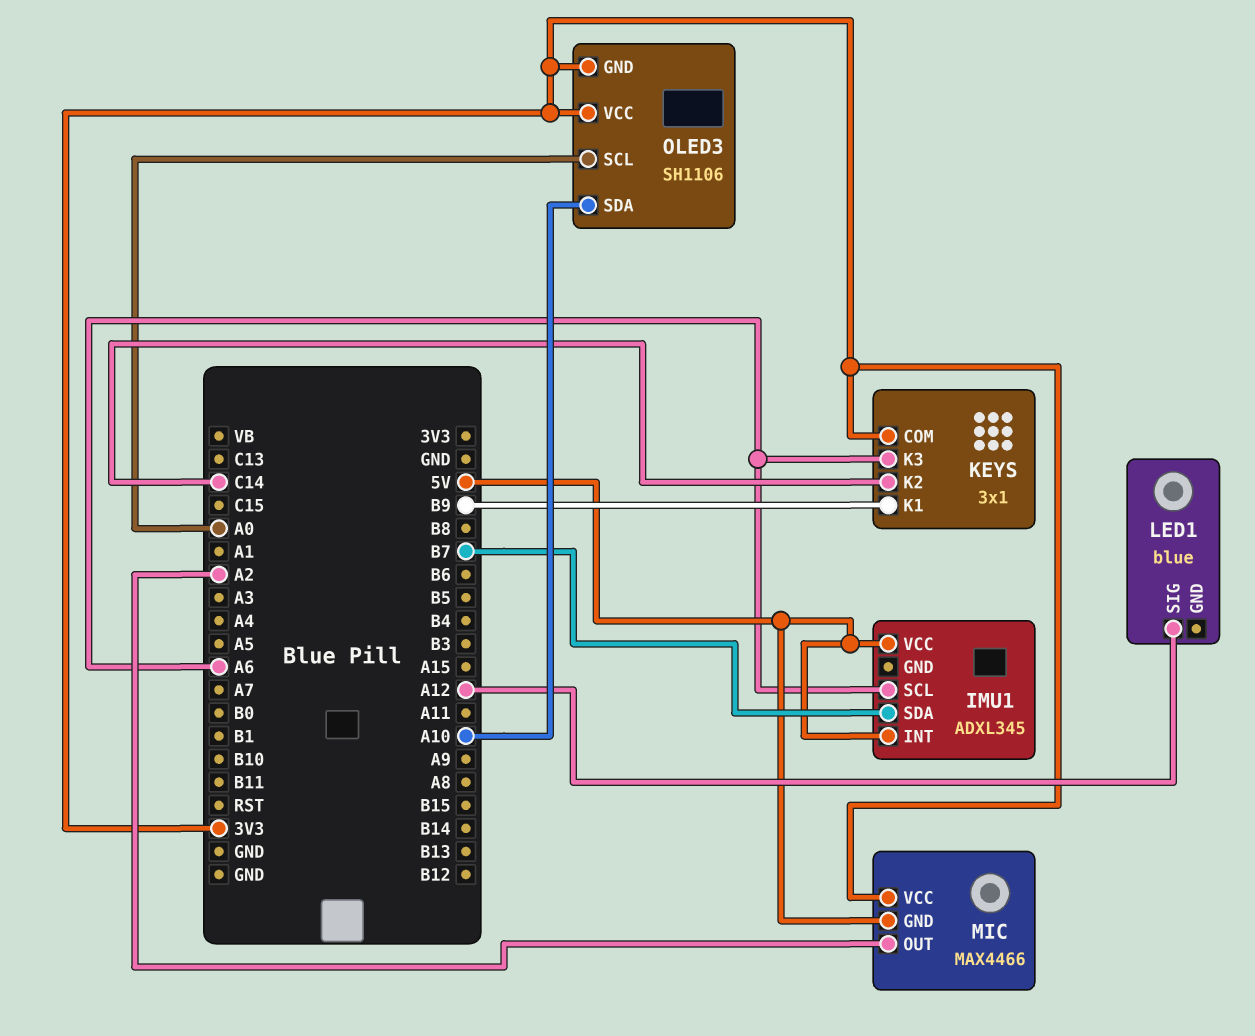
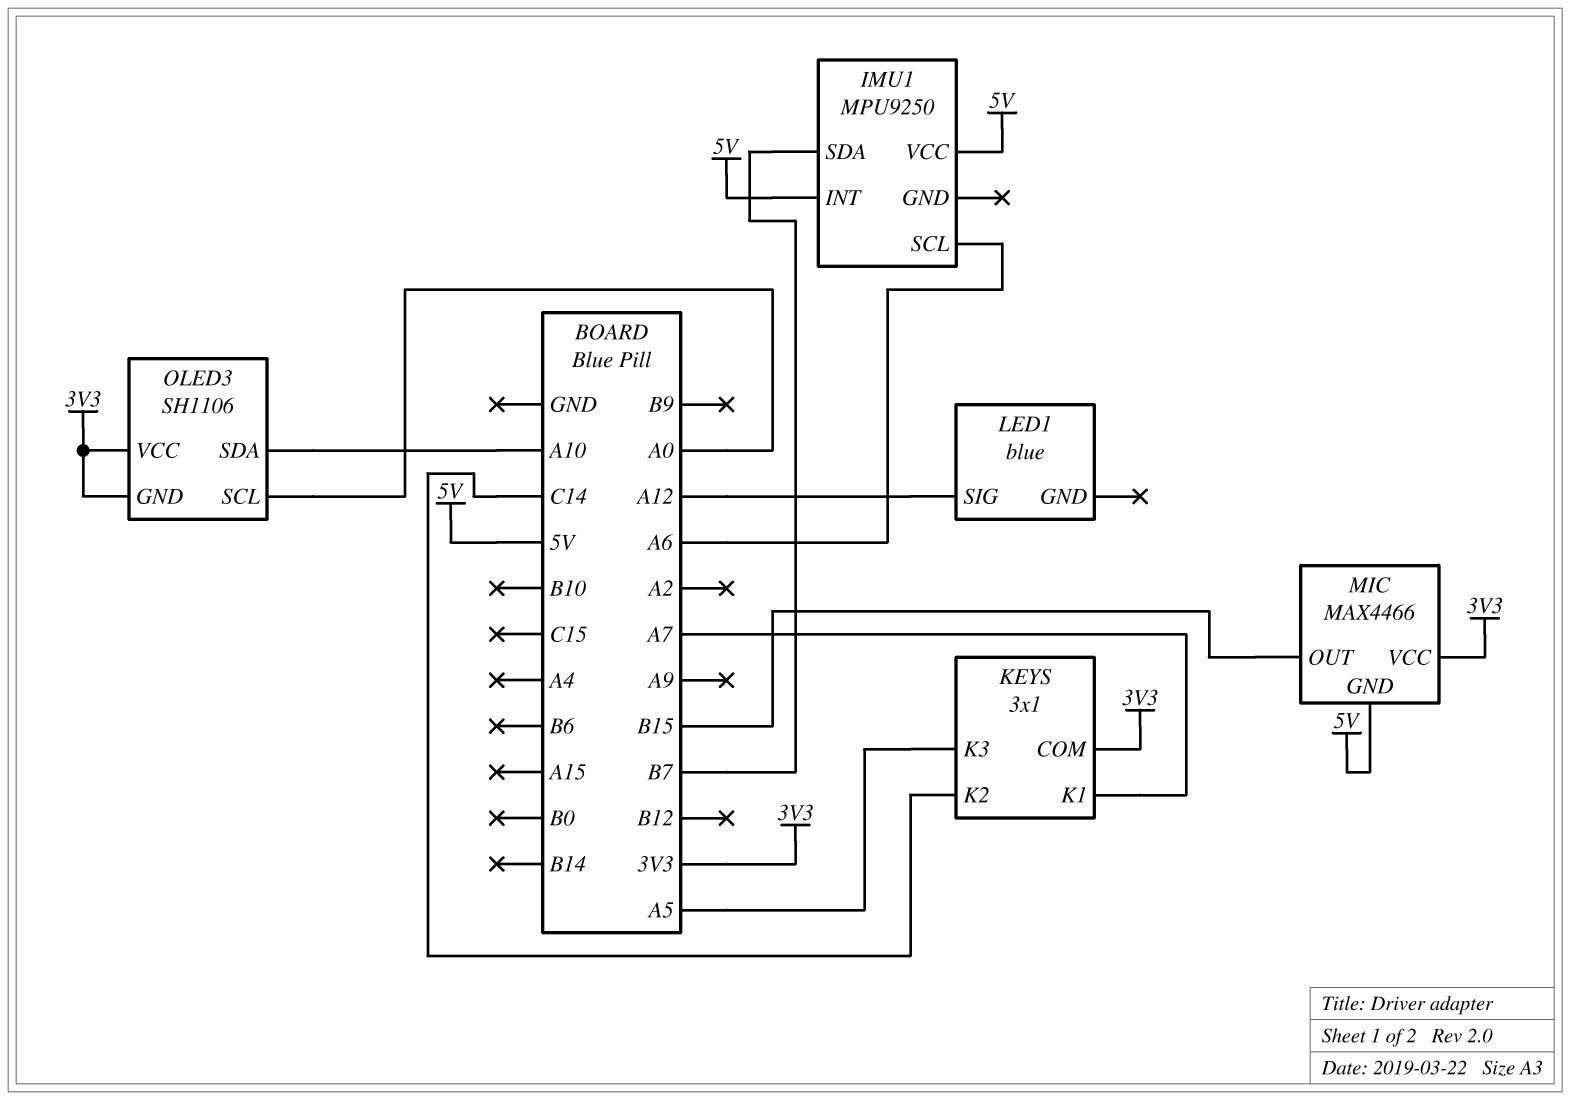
IMU1: ADXL345 -> MPU9250
KEYS pin K1: B9 -> A7
KEYS pin K3: A6 -> A5
MIC pin OUT: A2 -> B15

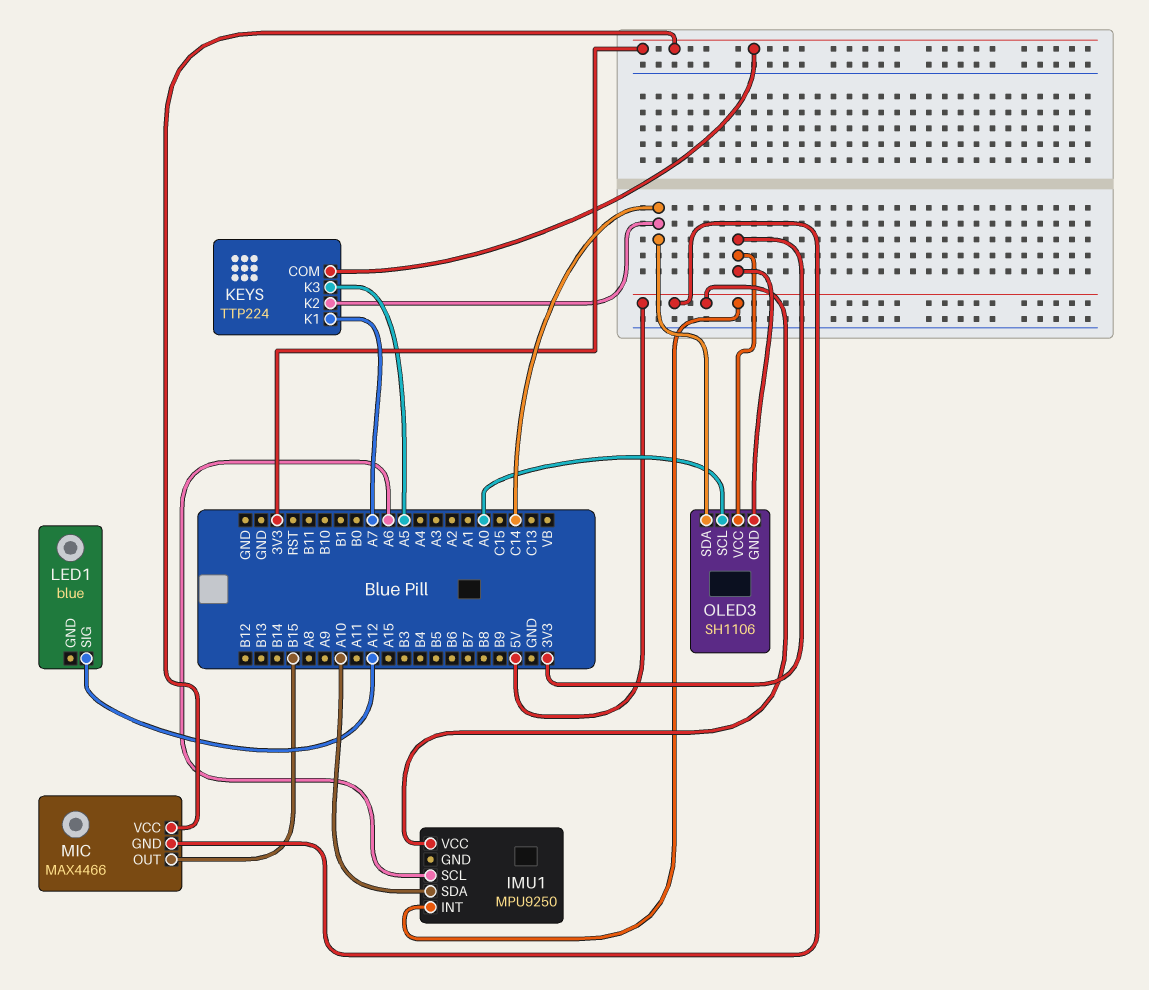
IMU1 pin SDA: B7 -> A10
KEYS: 3x1 -> TTP224
OLED3 pin SDA: A10 -> C14

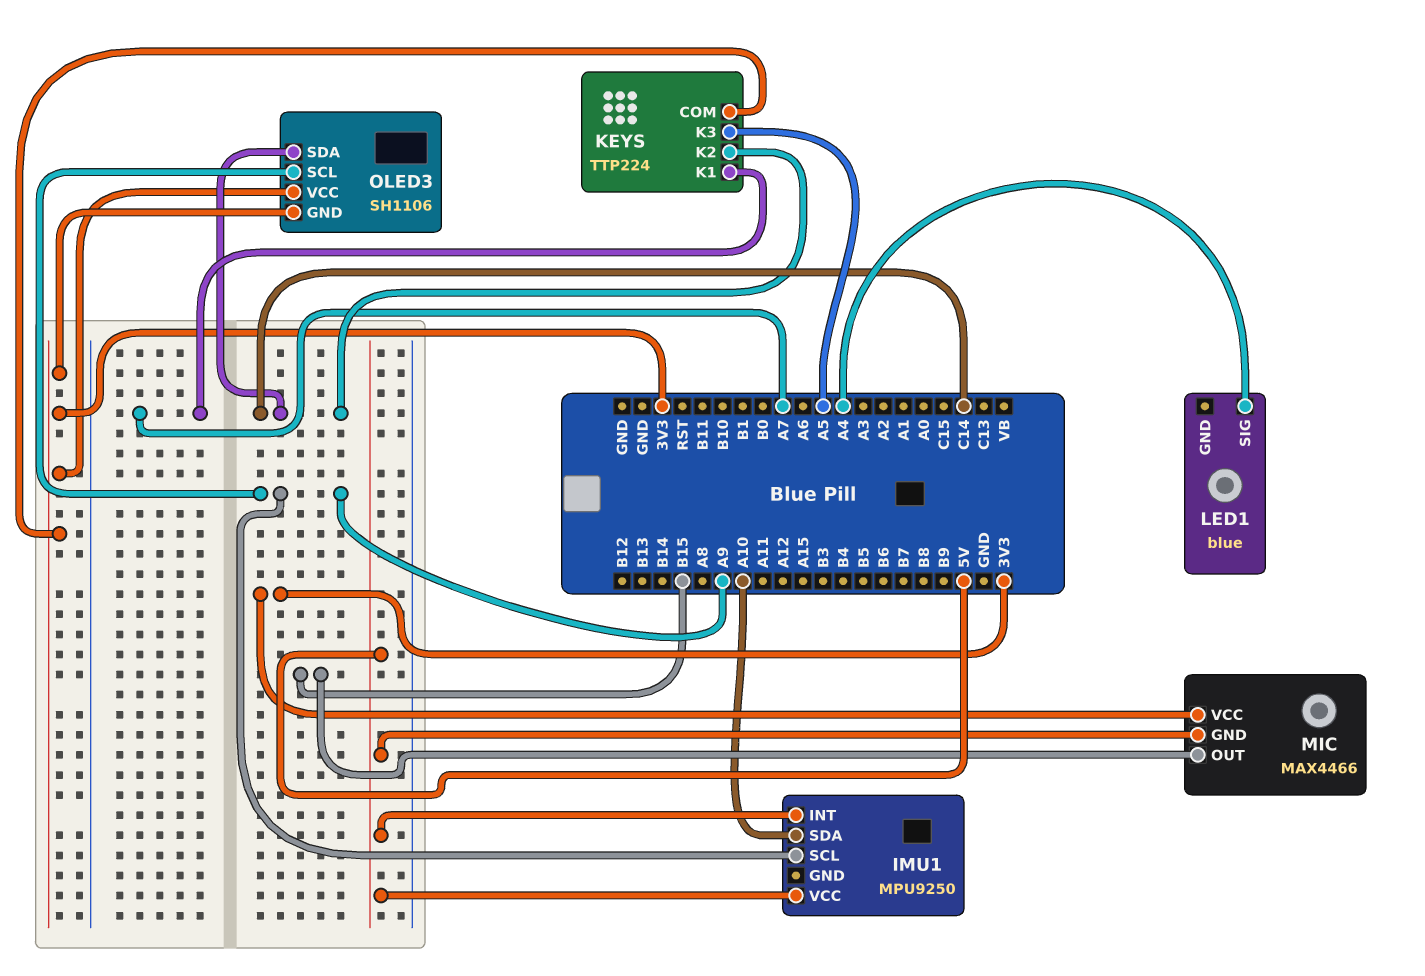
IMU1 pin SCL: A6 -> A9
LED1 pin SIG: A12 -> A4
OLED3 pin SCL: A0 -> A9

